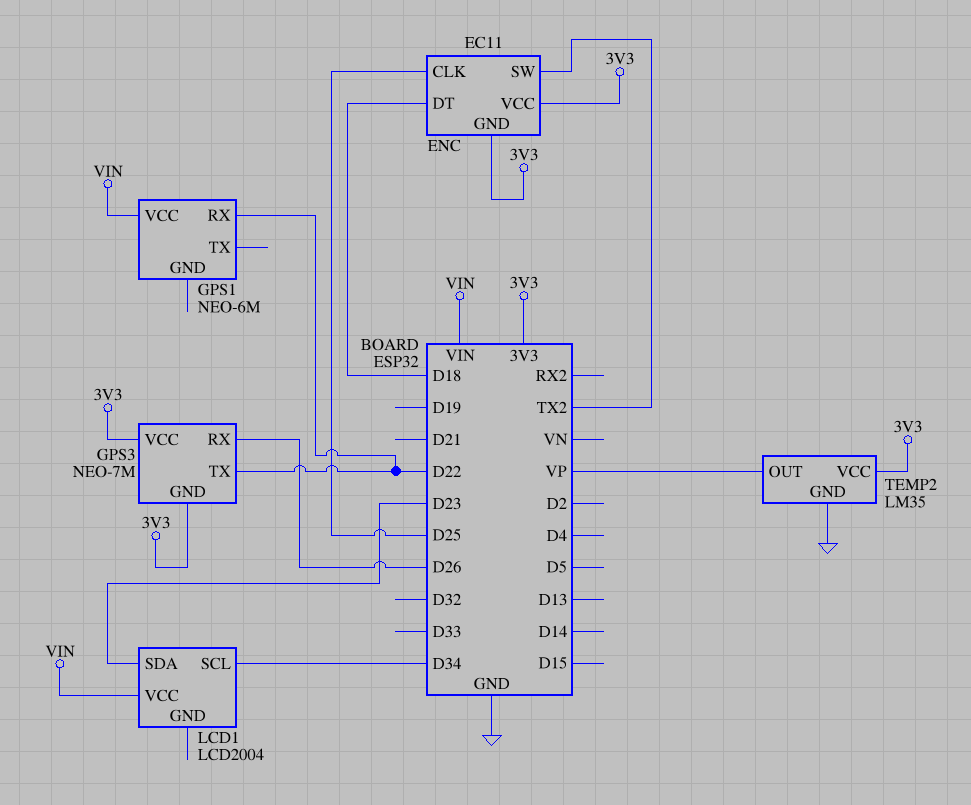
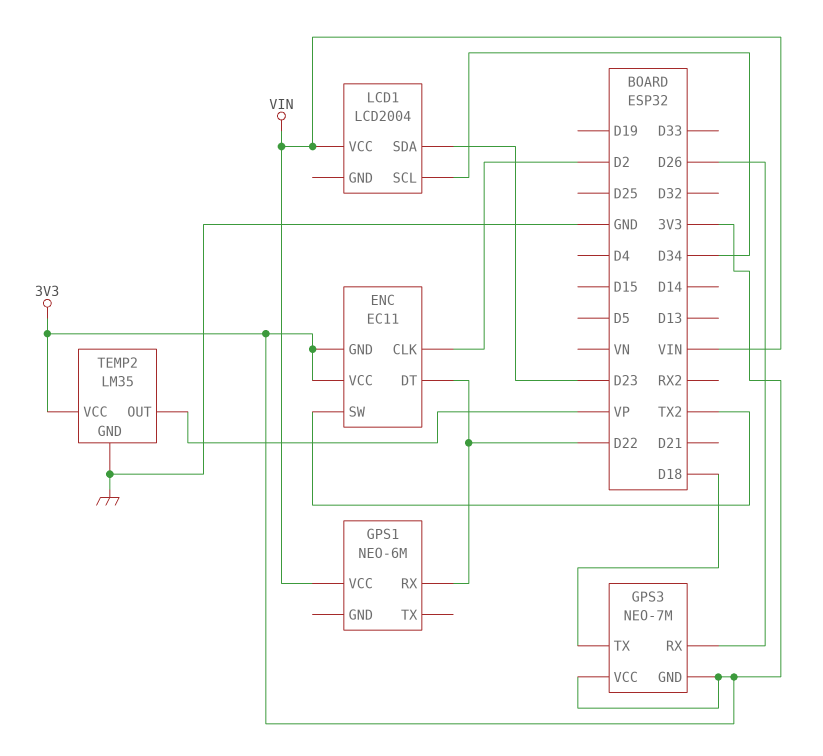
ENC pin CLK: D25 -> D2
ENC pin DT: D18 -> D22
GPS3 pin TX: D22 -> D18

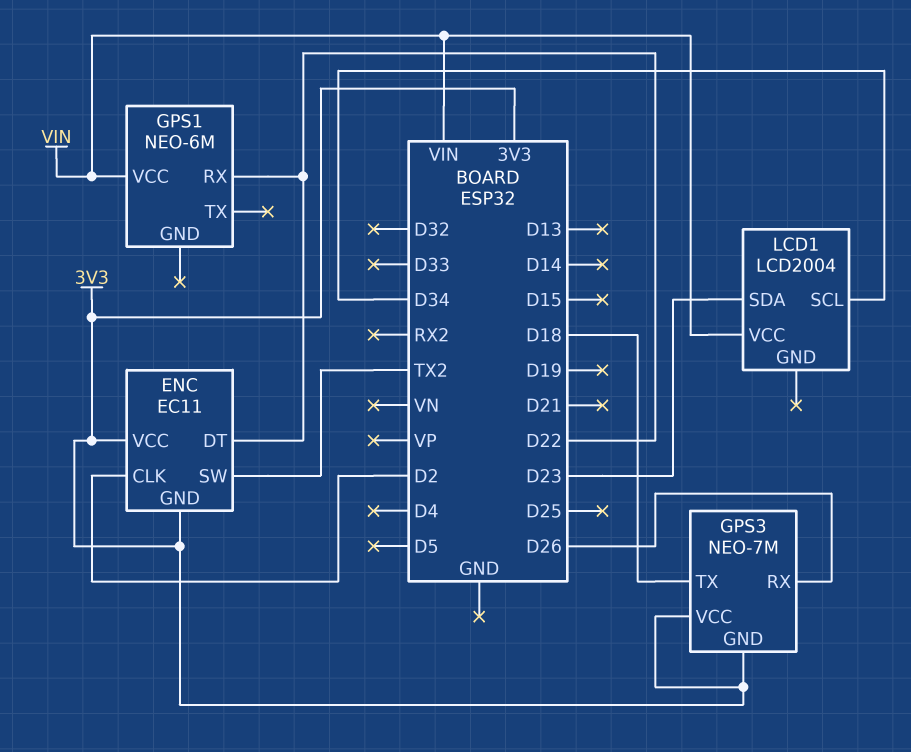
TEMP2: LM35 -> none
TEMP2 pin GND: GND -> none
TEMP2 pin OUT: VP -> none
TEMP2 pin VCC: 3V3 -> none

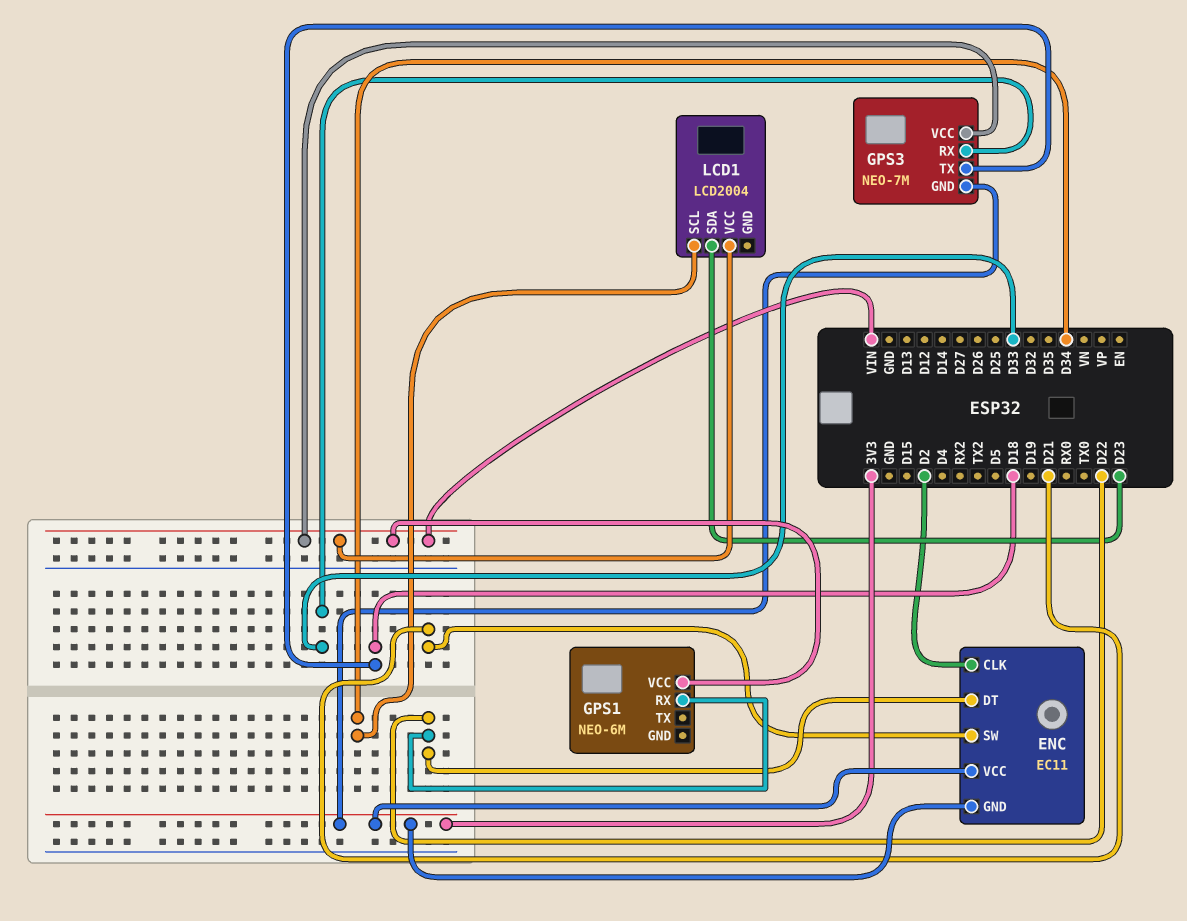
ENC pin SW: TX2 -> D21
GPS3 pin RX: D26 -> D33
GPS3 pin VCC: 3V3 -> VIN

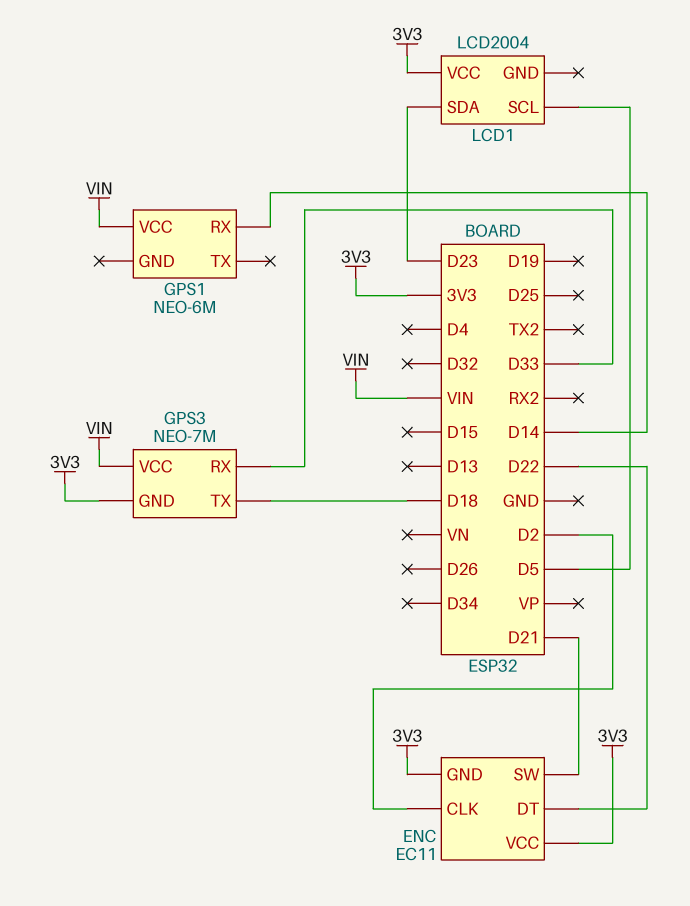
GPS1 pin RX: D22 -> D14
LCD1 pin SCL: D34 -> D5
LCD1 pin VCC: VIN -> 3V3

